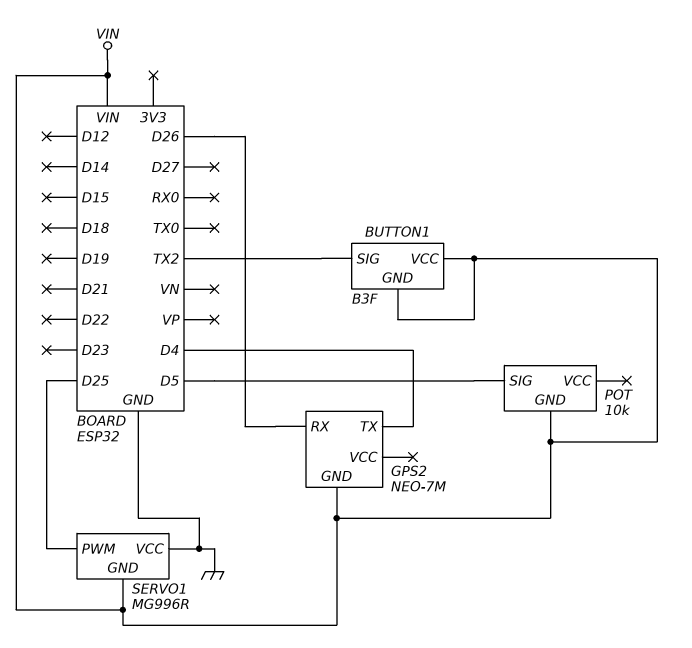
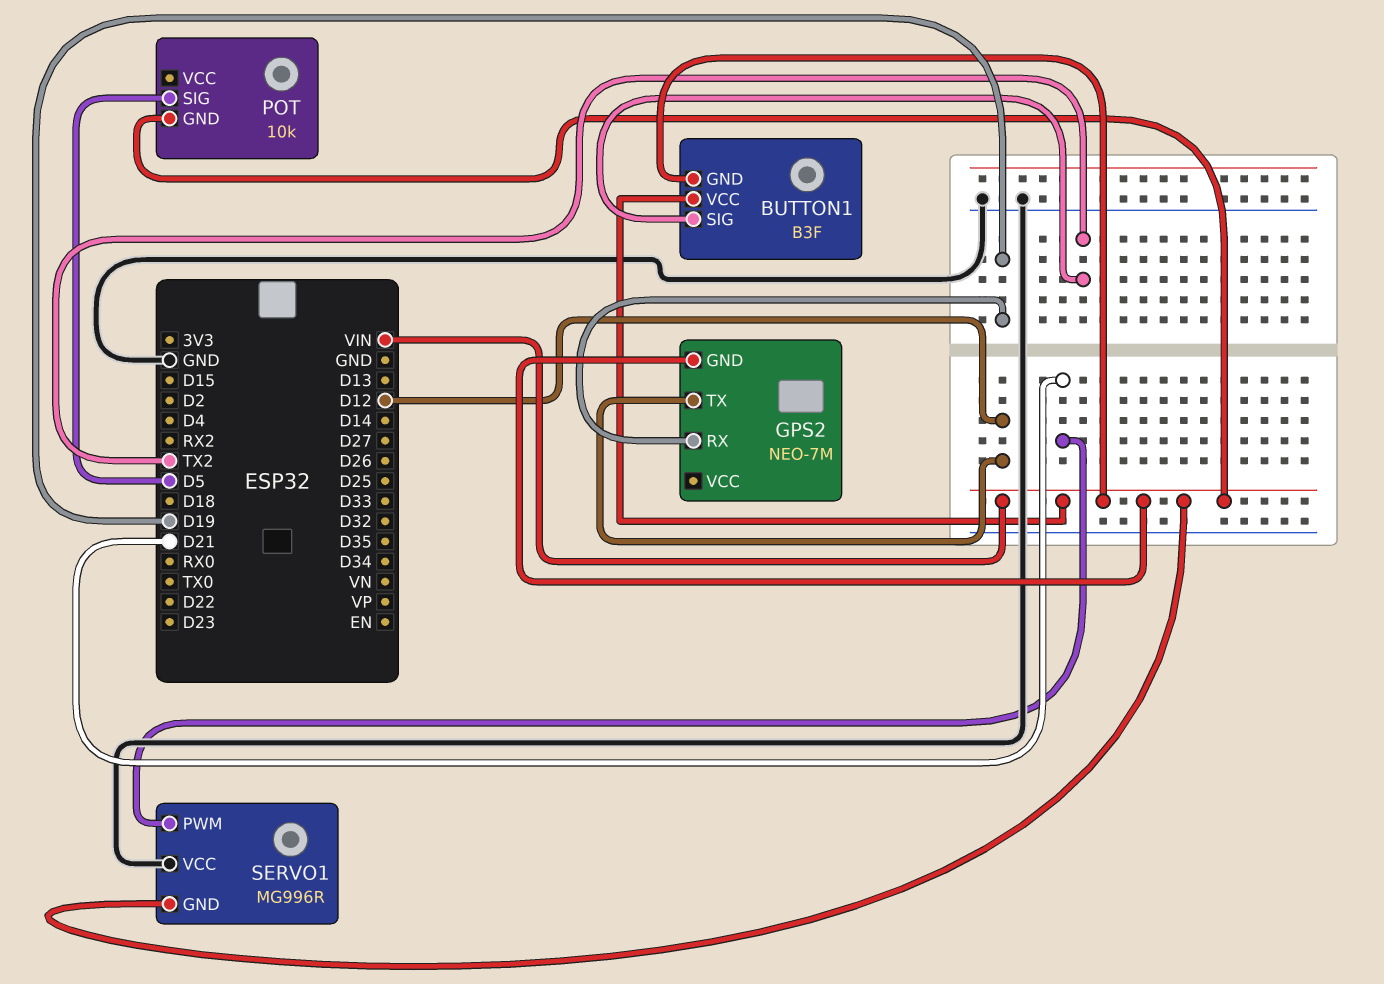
GPS2 pin RX: D26 -> D19
GPS2 pin TX: D4 -> D12
SERVO1 pin PWM: D25 -> D21

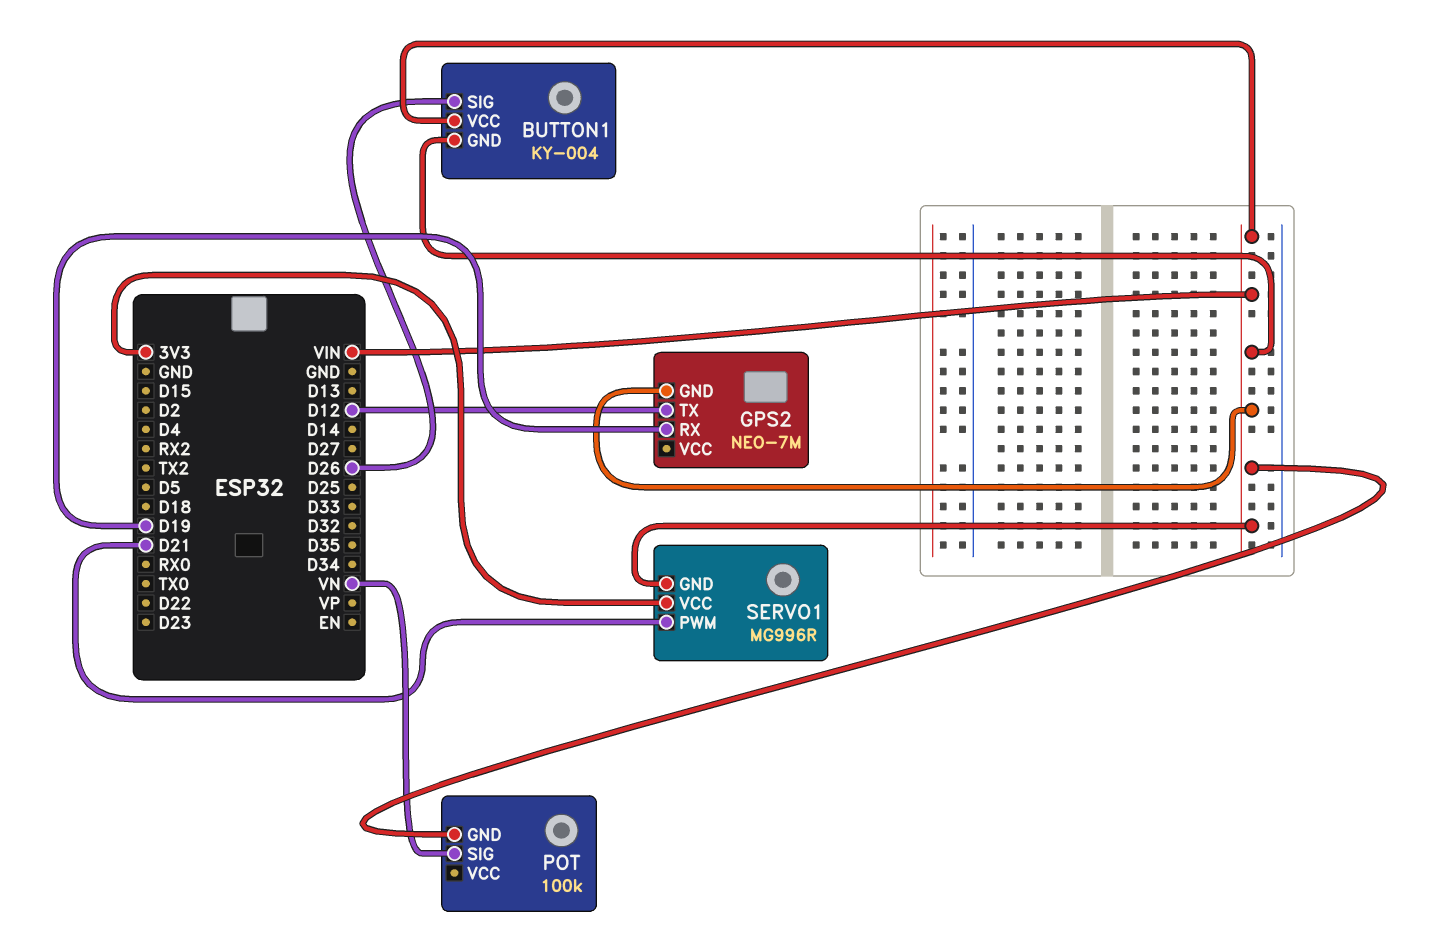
BUTTON1: B3F -> KY-004
BUTTON1 pin SIG: TX2 -> D26
POT: 10k -> 100k
POT pin SIG: D5 -> VN
SERVO1 pin VCC: GND -> 3V3

